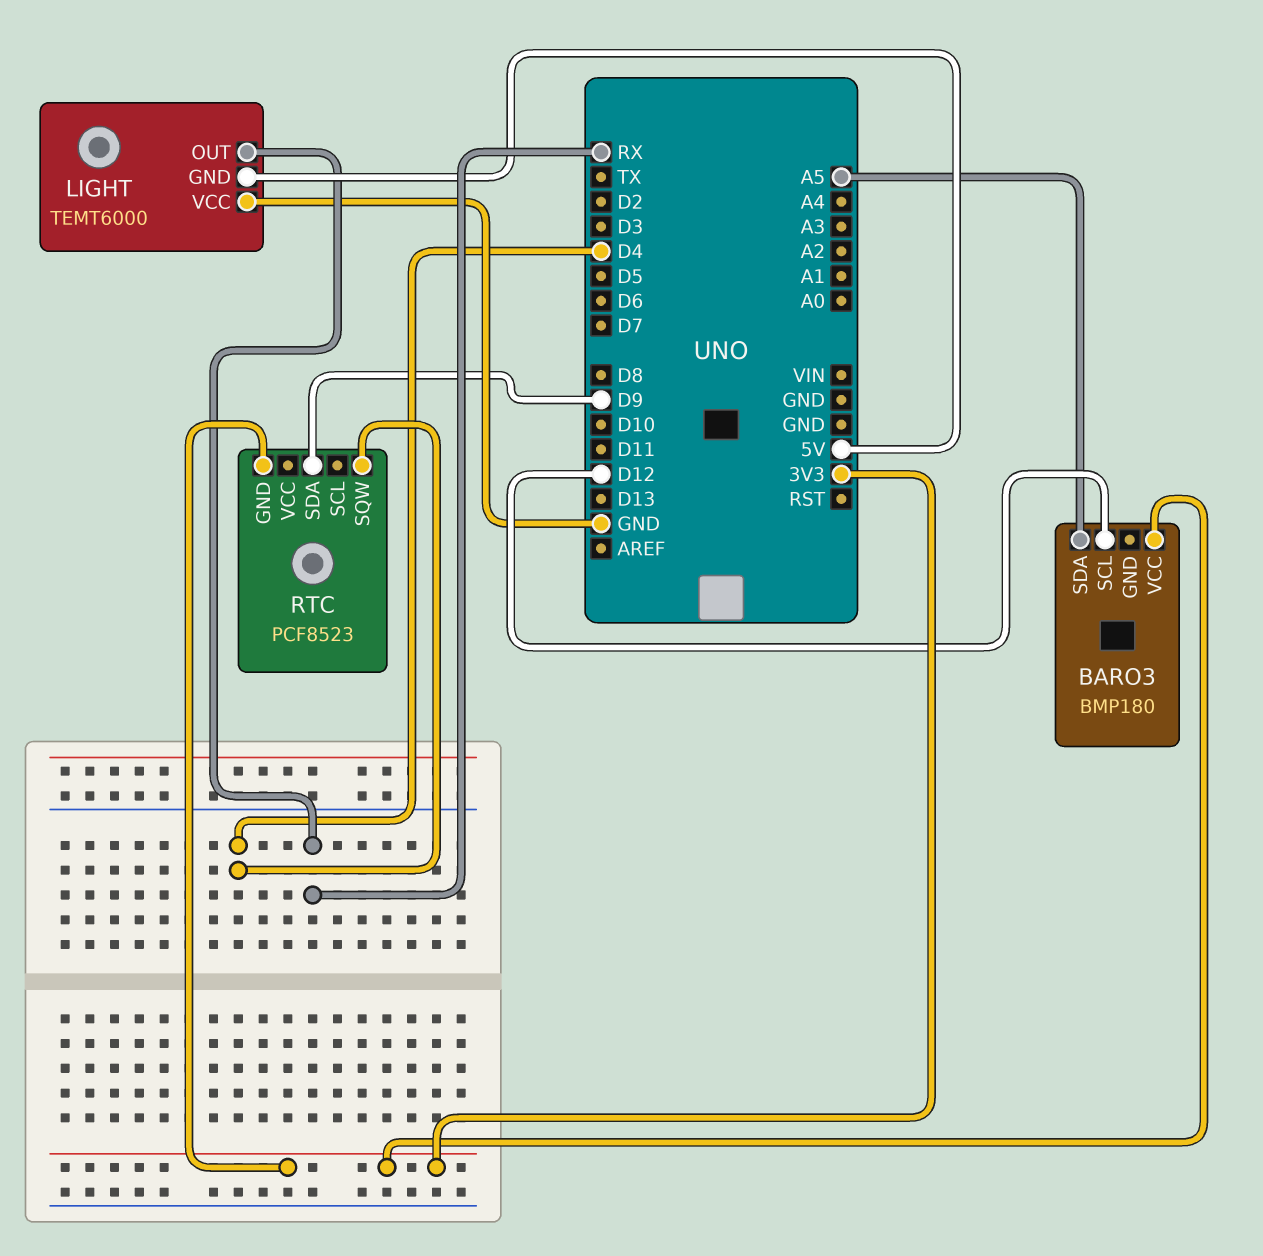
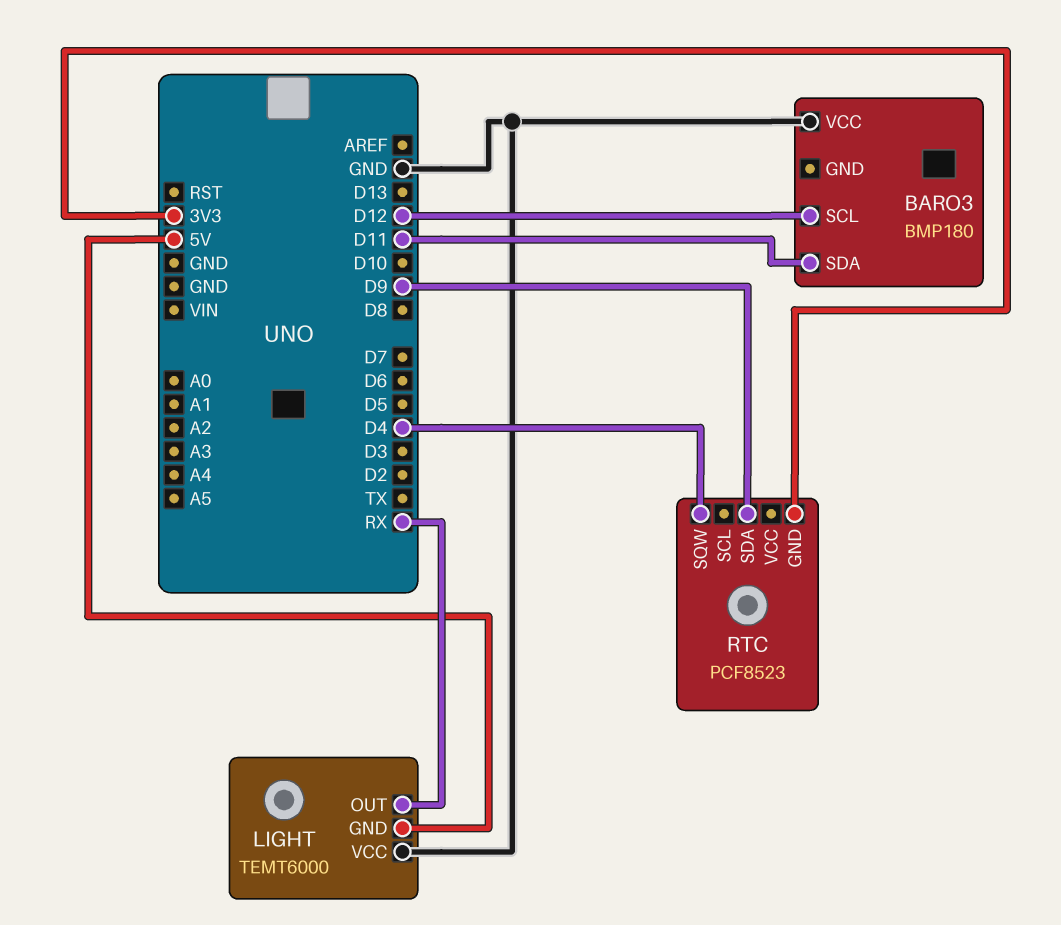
BARO3 pin SDA: A5 -> D11
BARO3 pin VCC: 3V3 -> GND

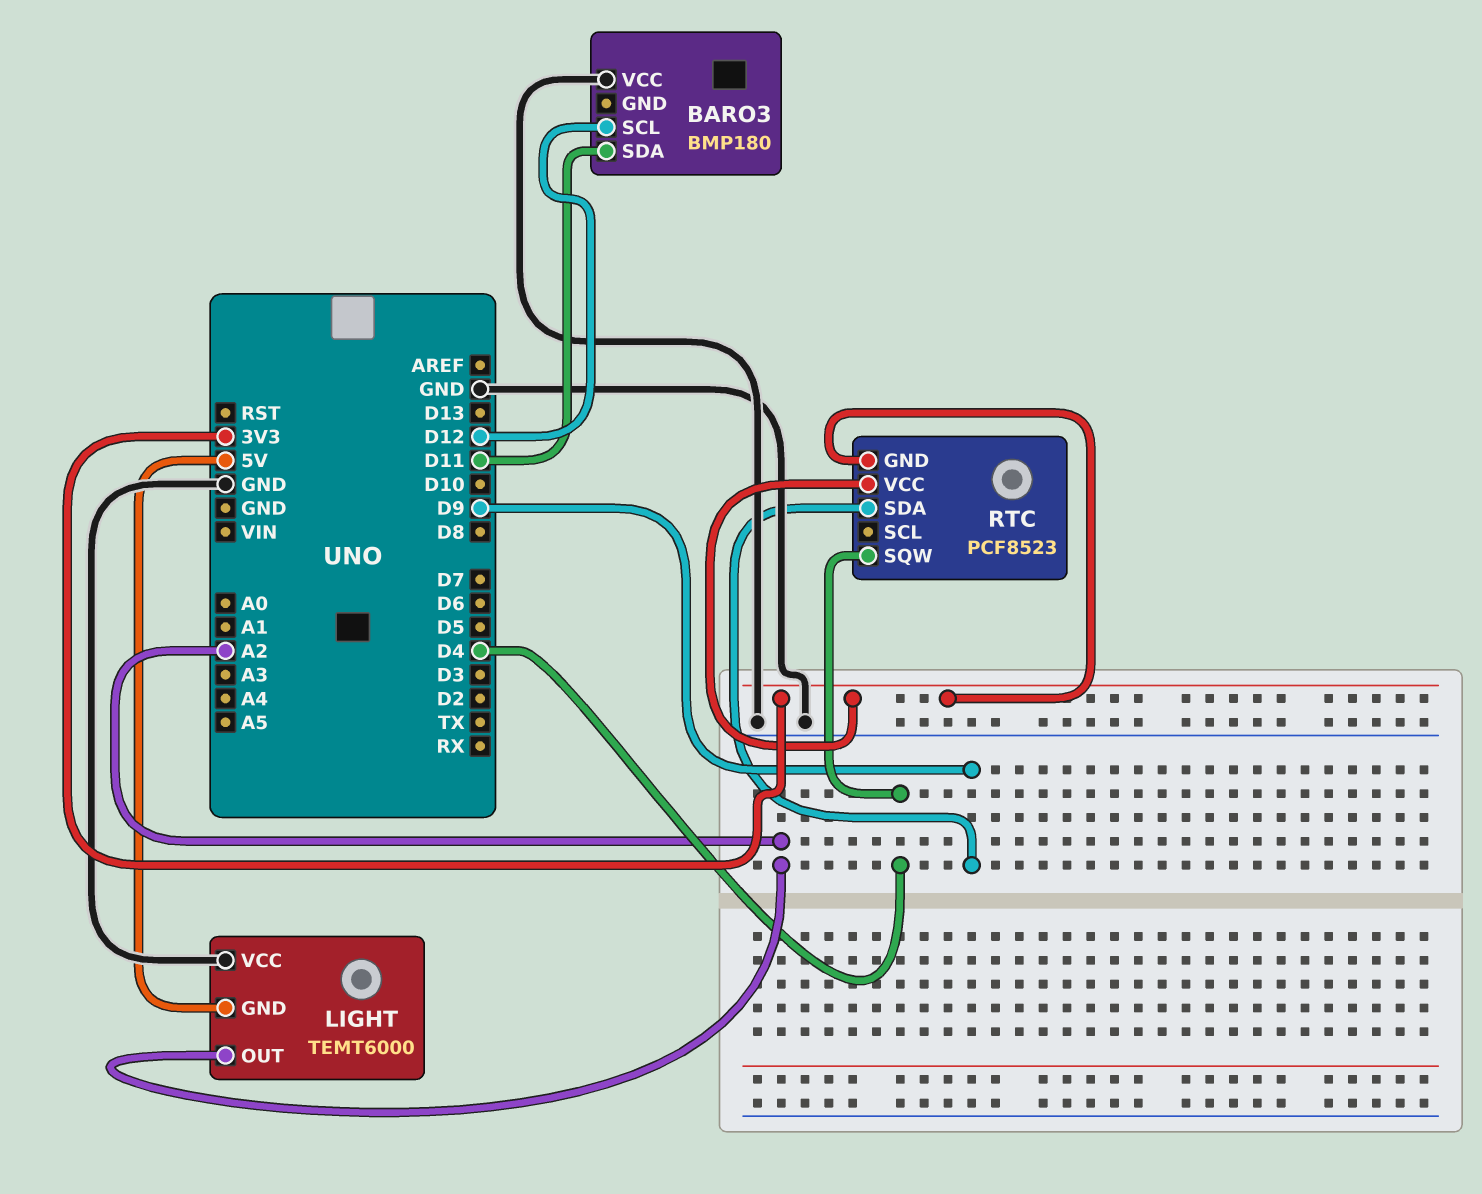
LIGHT pin OUT: RX -> A2
RTC pin VCC: none -> 3V3

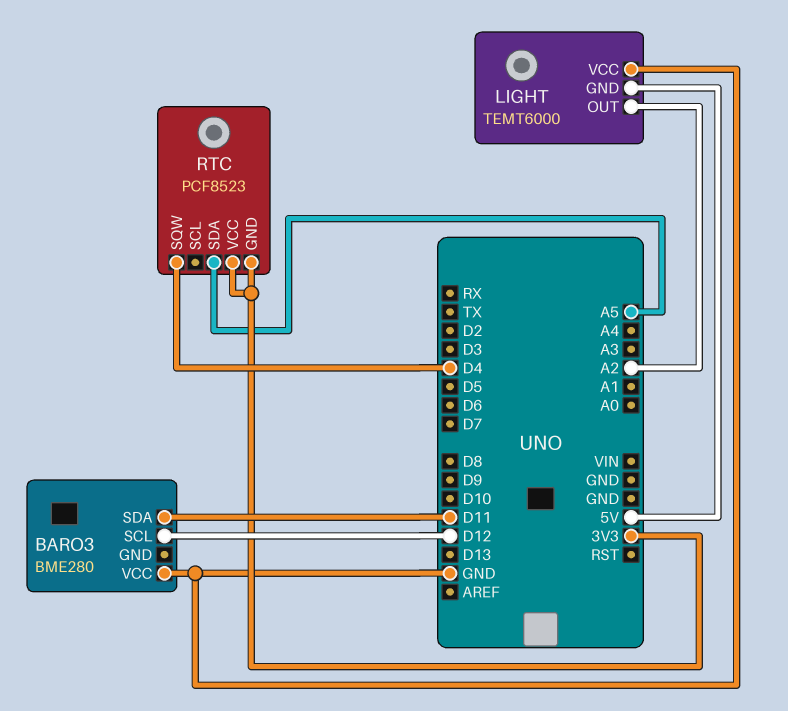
BARO3: BMP180 -> BME280
RTC pin SDA: D9 -> A5

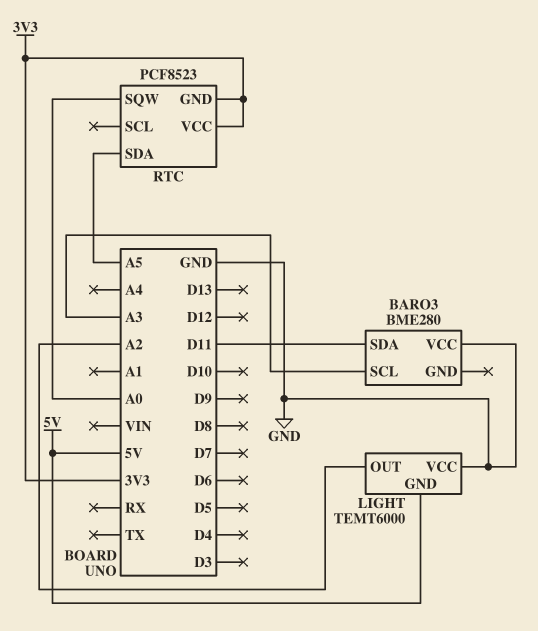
BARO3 pin SCL: D12 -> A3
RTC pin SQW: D4 -> A0

